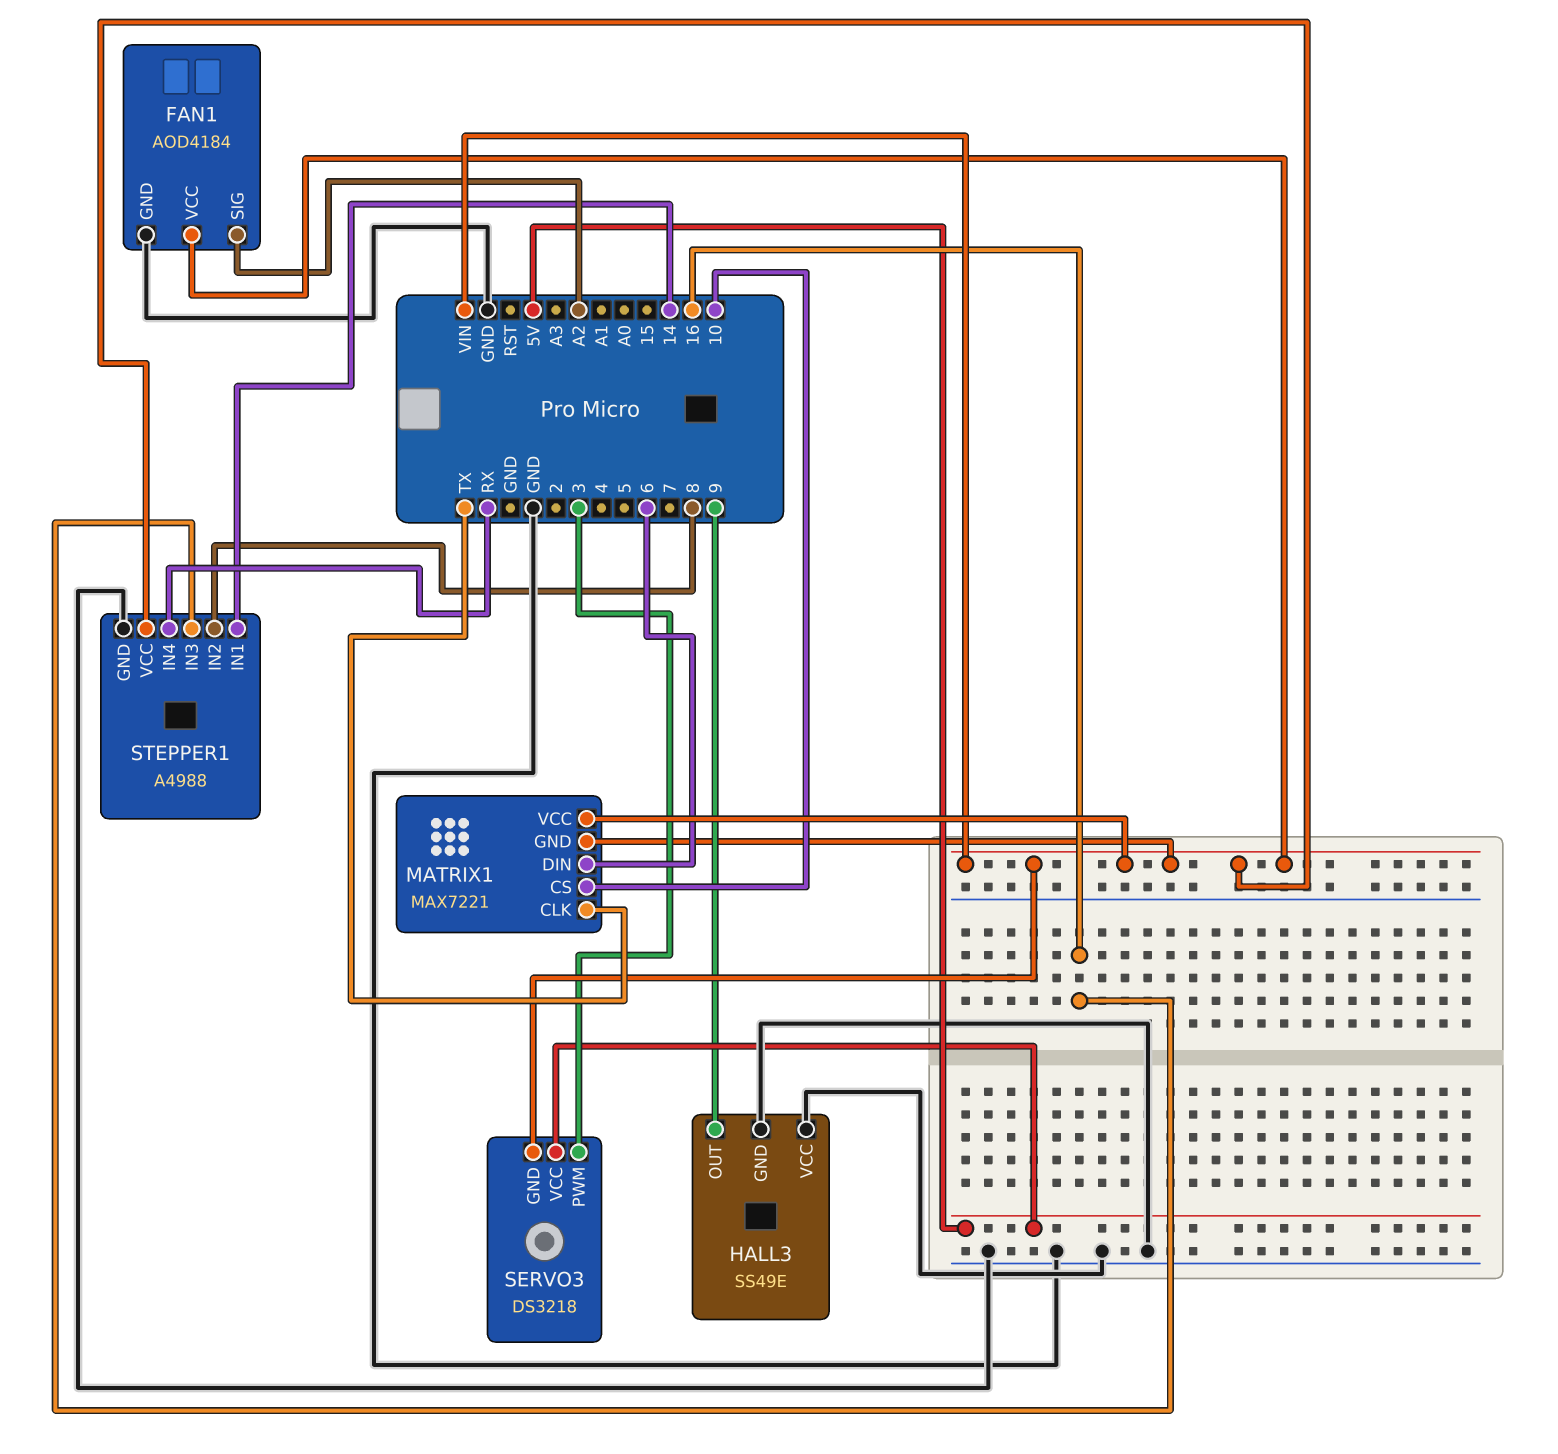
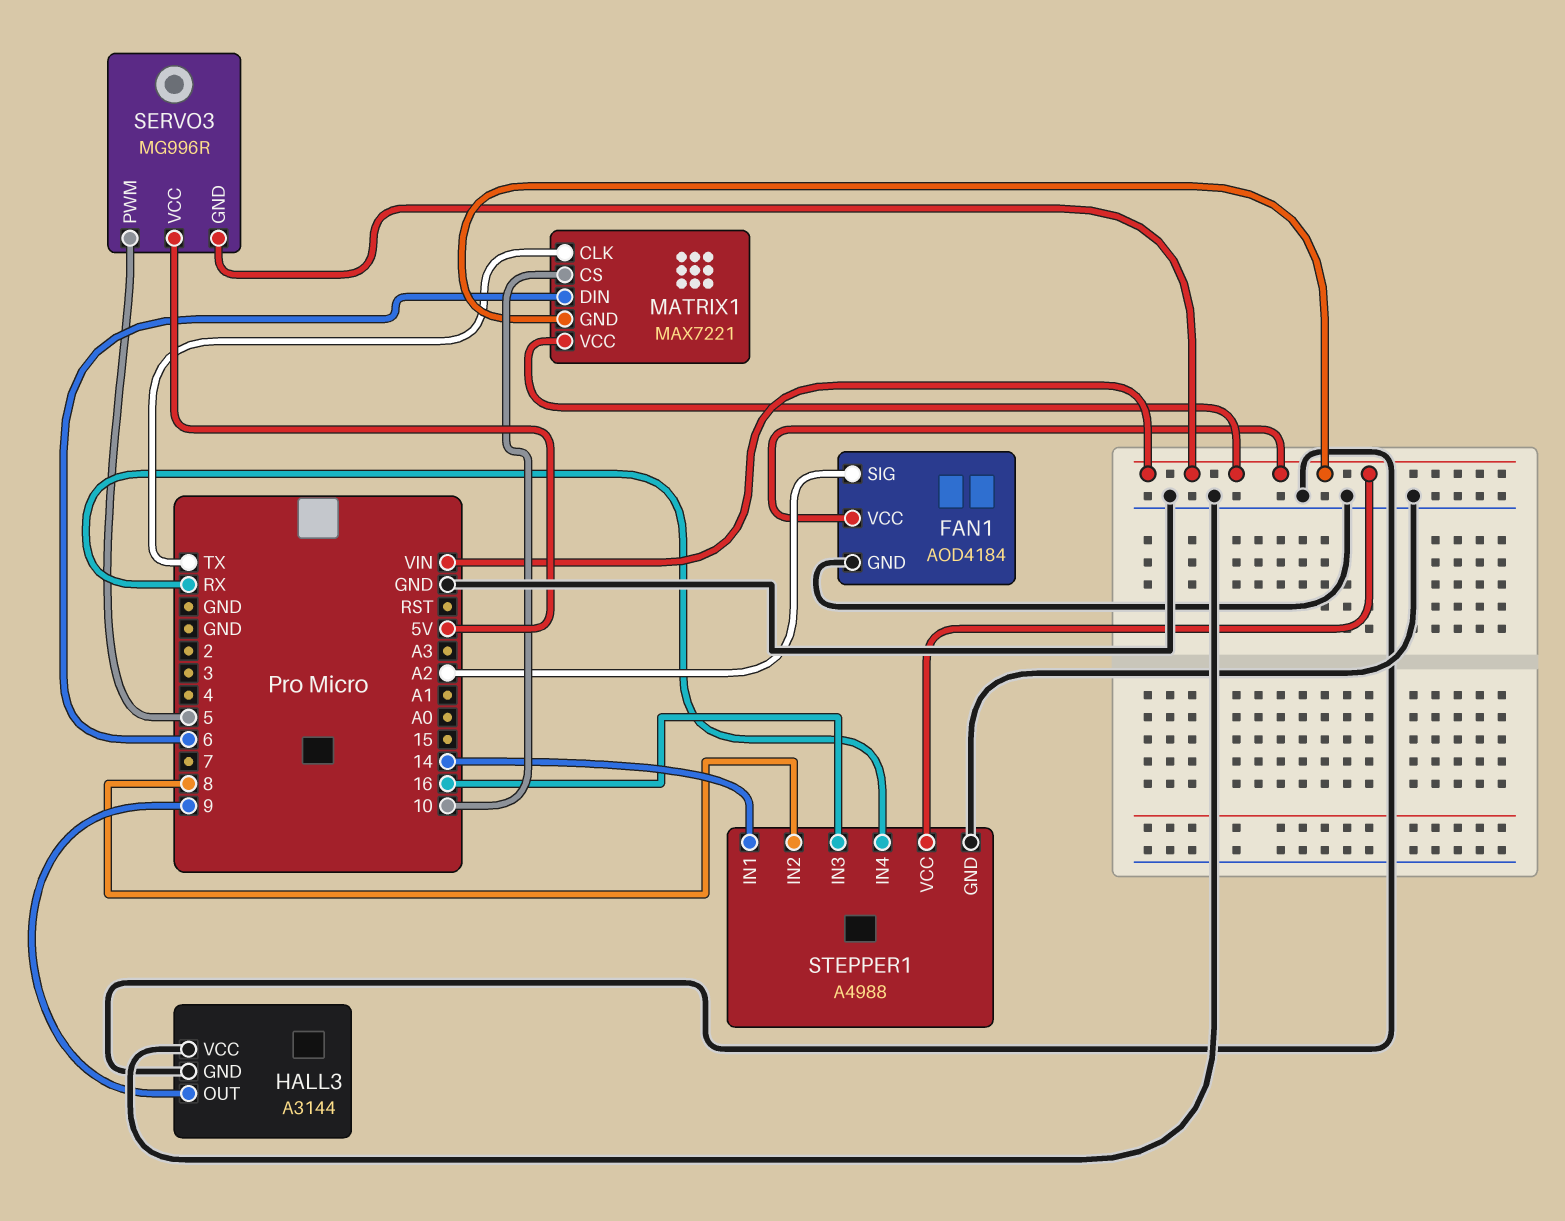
HALL3: SS49E -> A3144
SERVO3: DS3218 -> MG996R
SERVO3 pin PWM: 3 -> 5

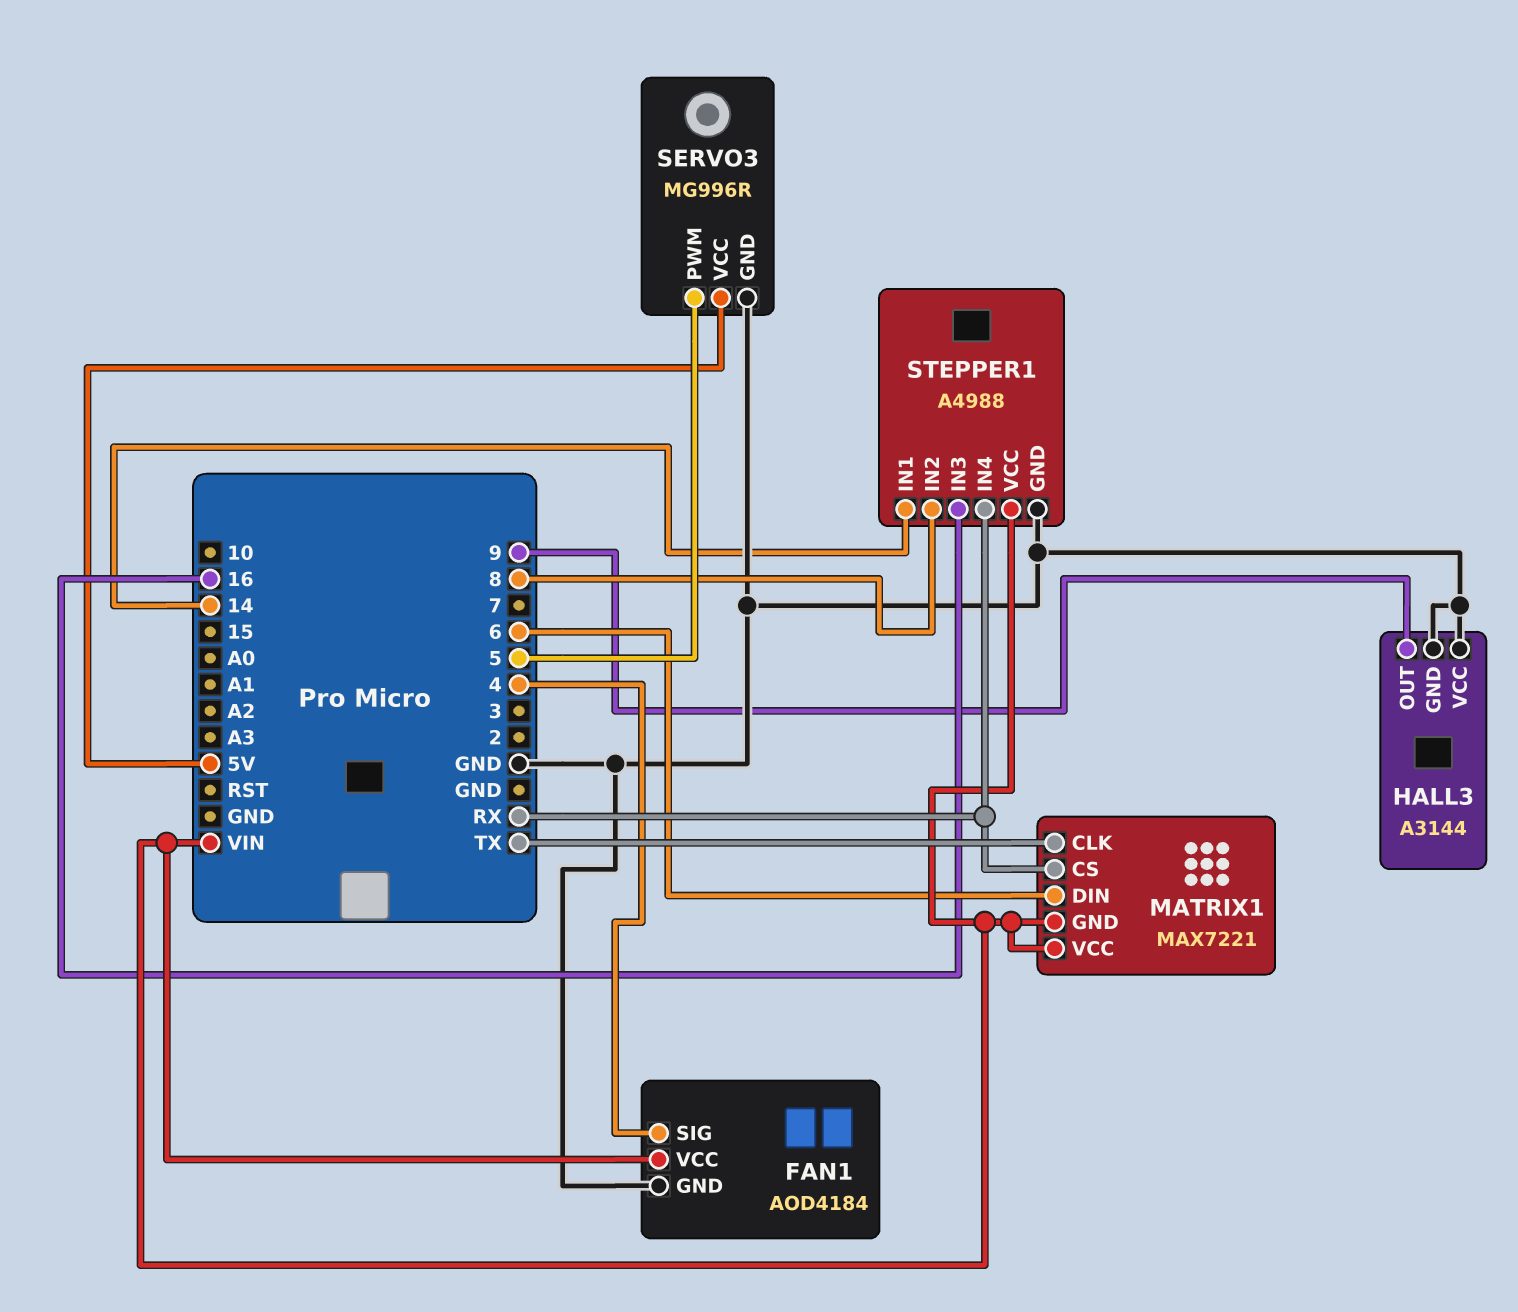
FAN1 pin SIG: A2 -> 4
MATRIX1 pin CS: 10 -> RX
SERVO3 pin GND: VIN -> GND

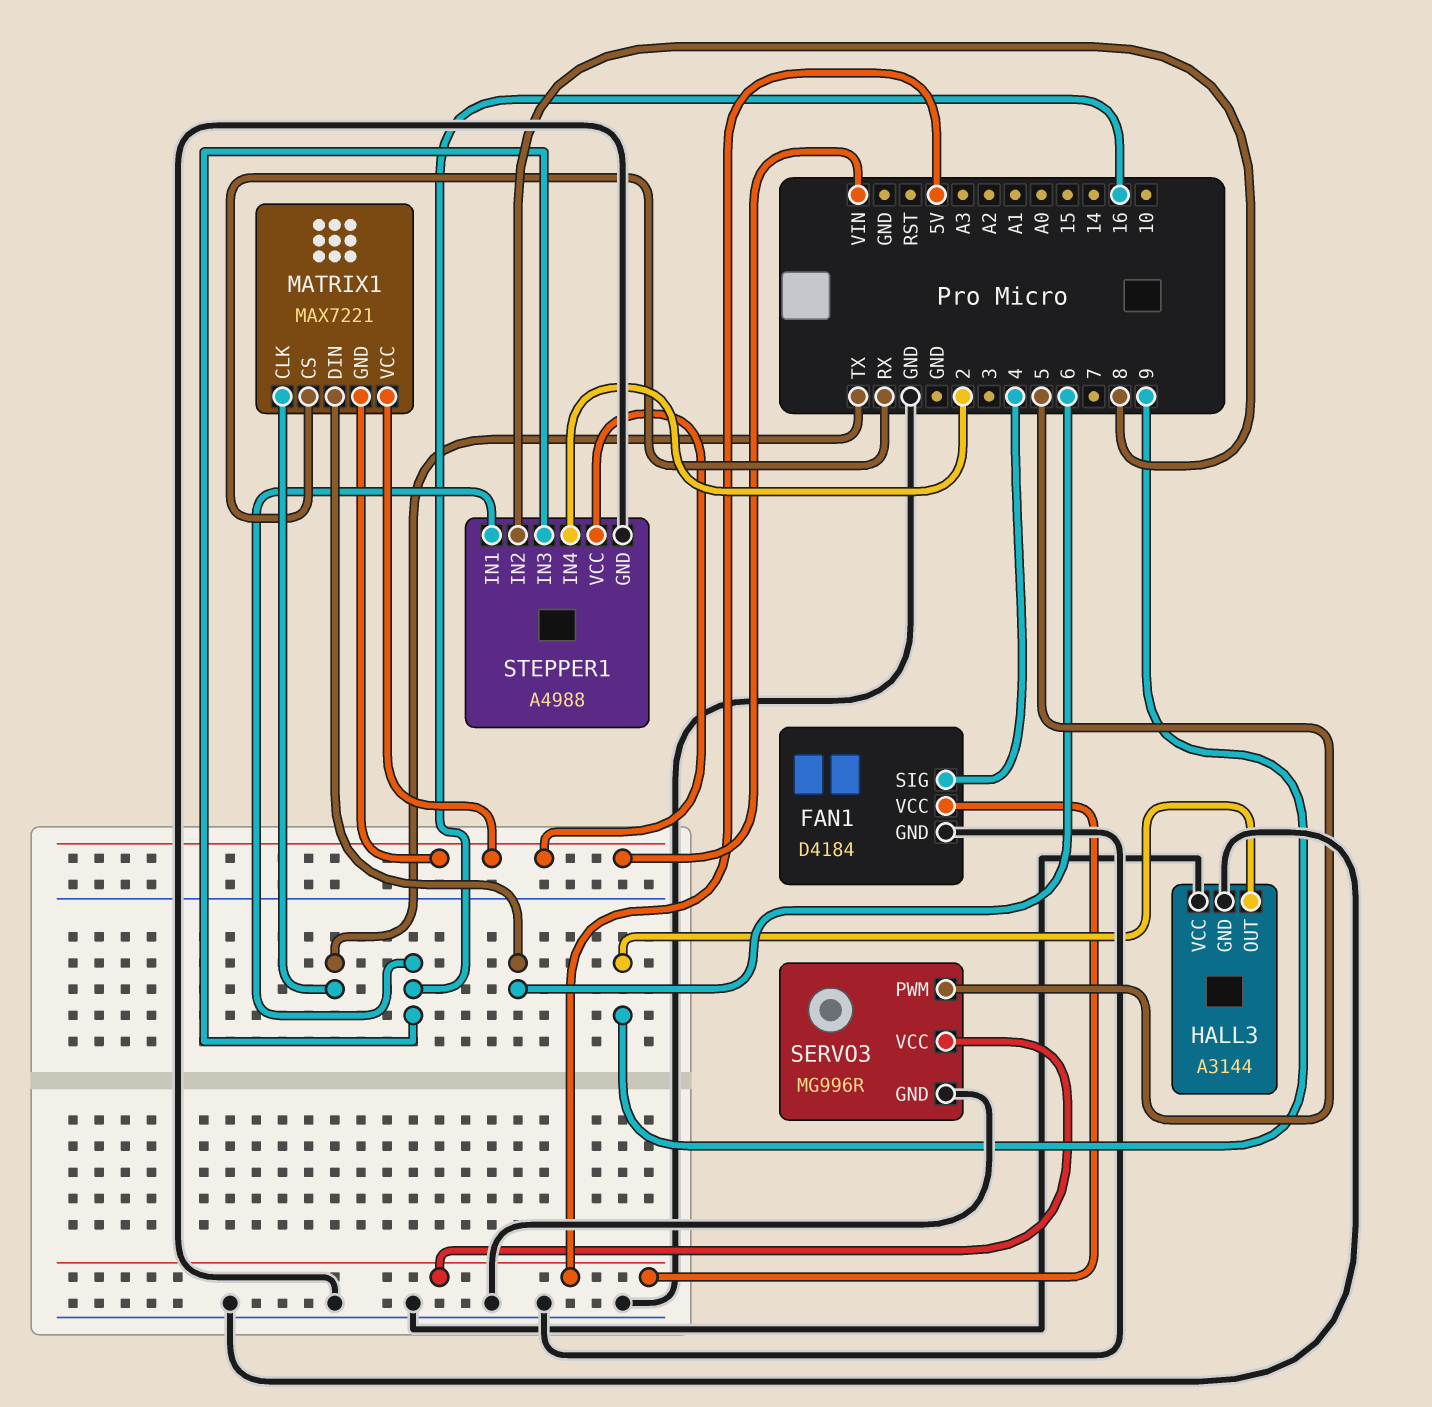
FAN1: AOD4184 -> D4184
FAN1 pin VCC: VIN -> 5V
STEPPER1 pin IN1: 14 -> 16
STEPPER1 pin IN4: RX -> 2

